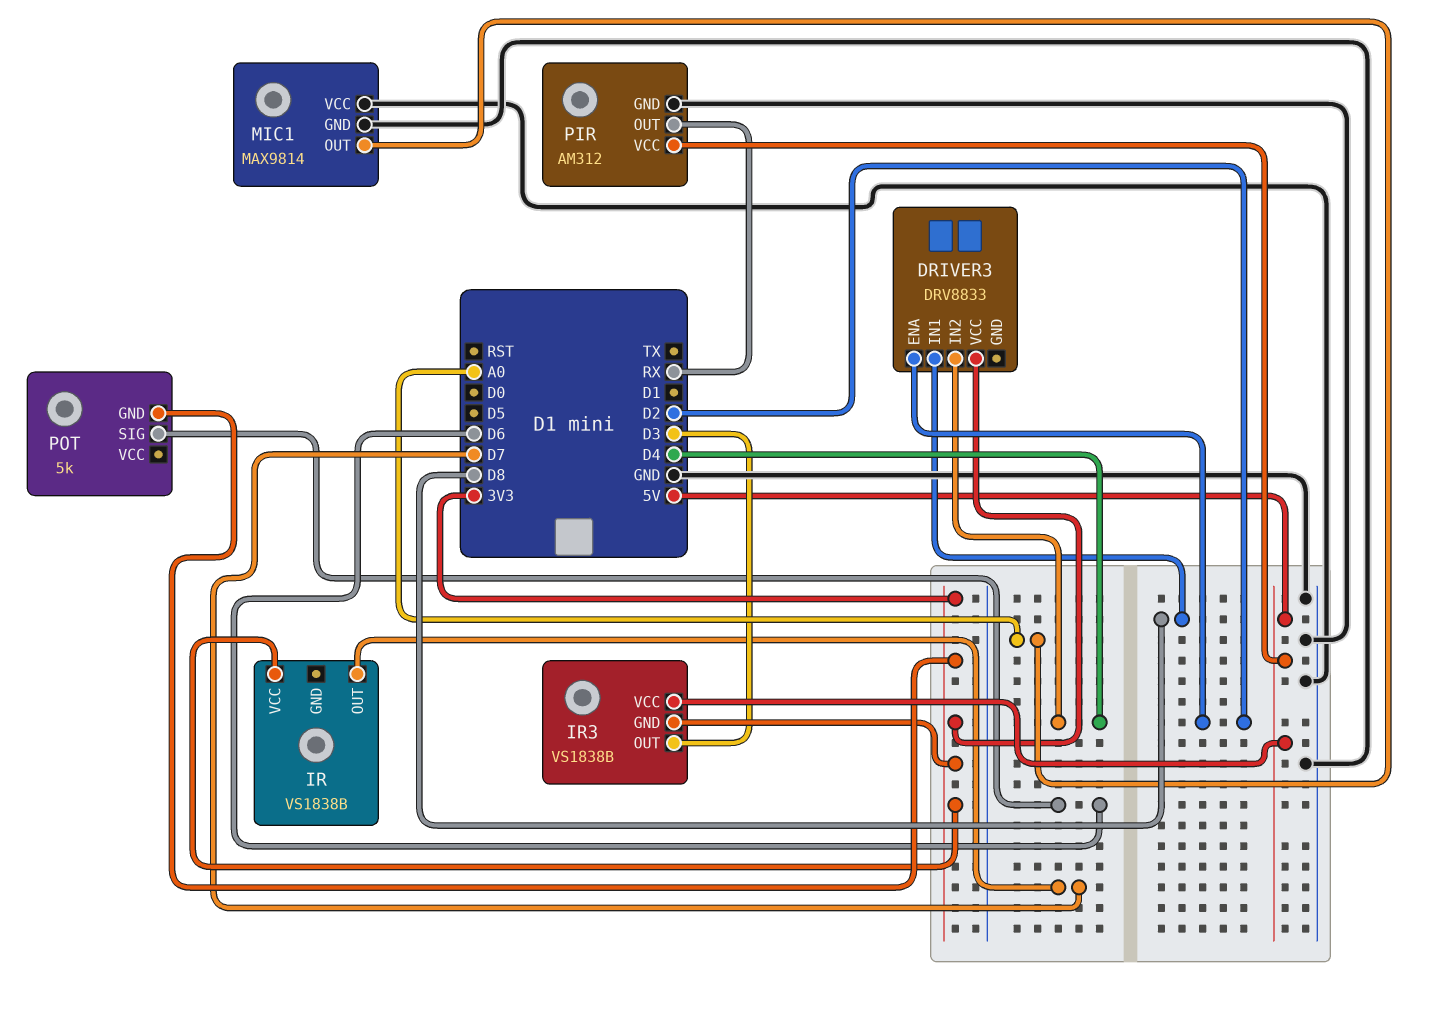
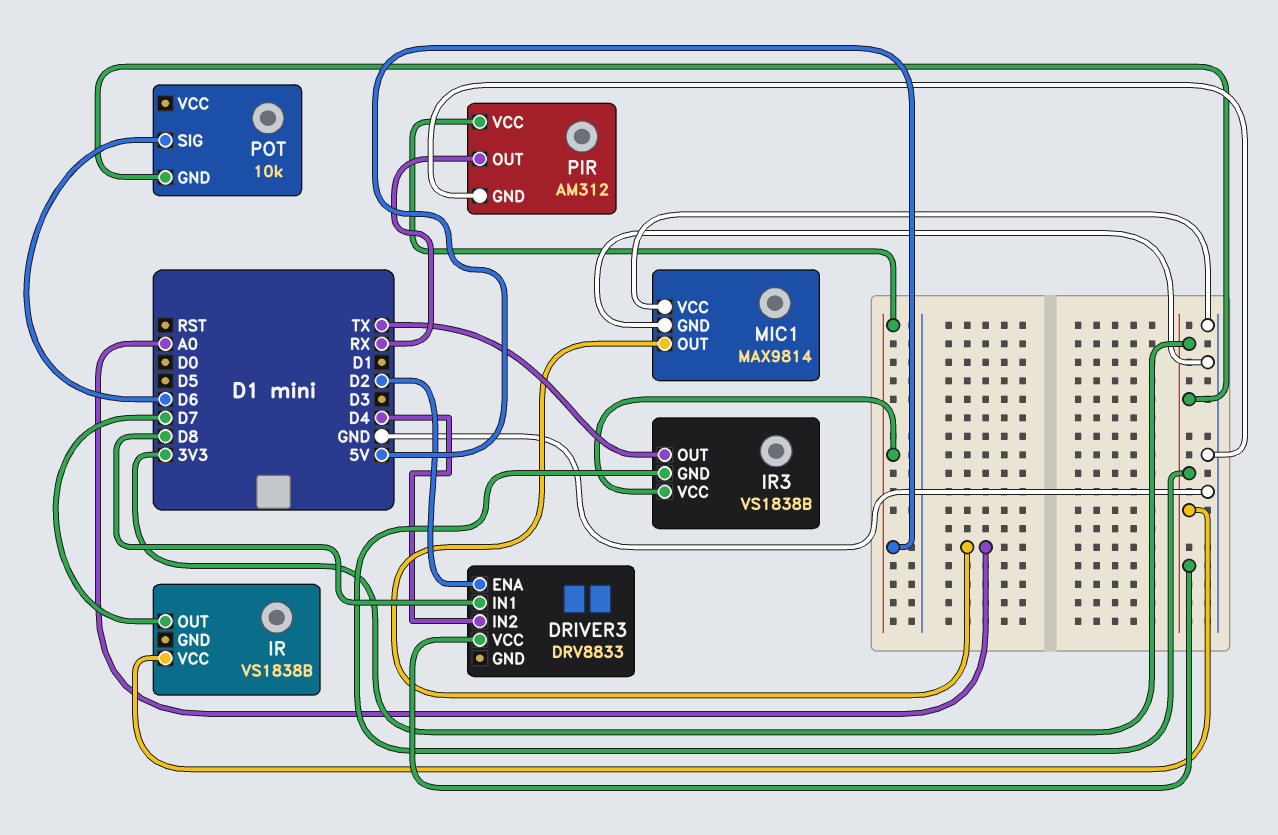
IR3 pin OUT: D3 -> TX
POT: 5k -> 10k

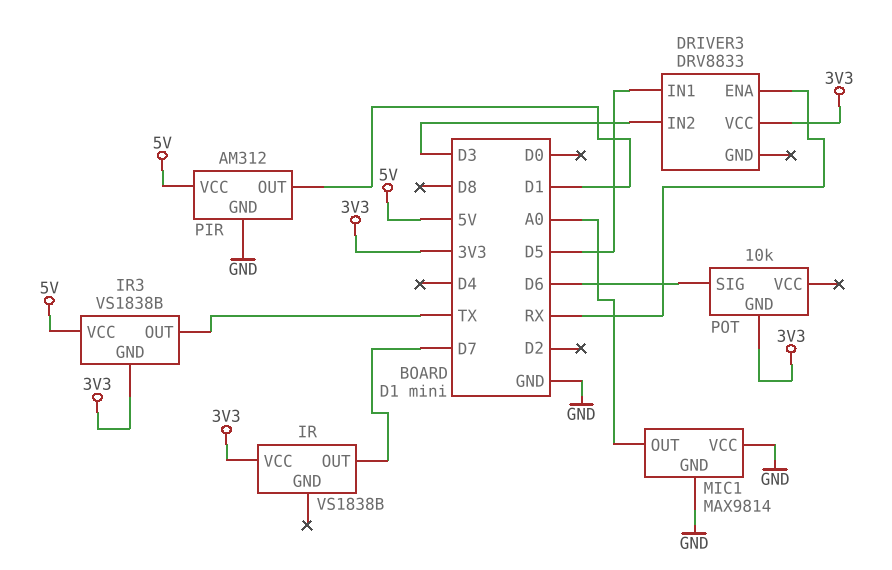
DRIVER3 pin ENA: D2 -> RX
DRIVER3 pin IN1: D8 -> D5
DRIVER3 pin IN2: D4 -> D3
PIR pin OUT: RX -> D1

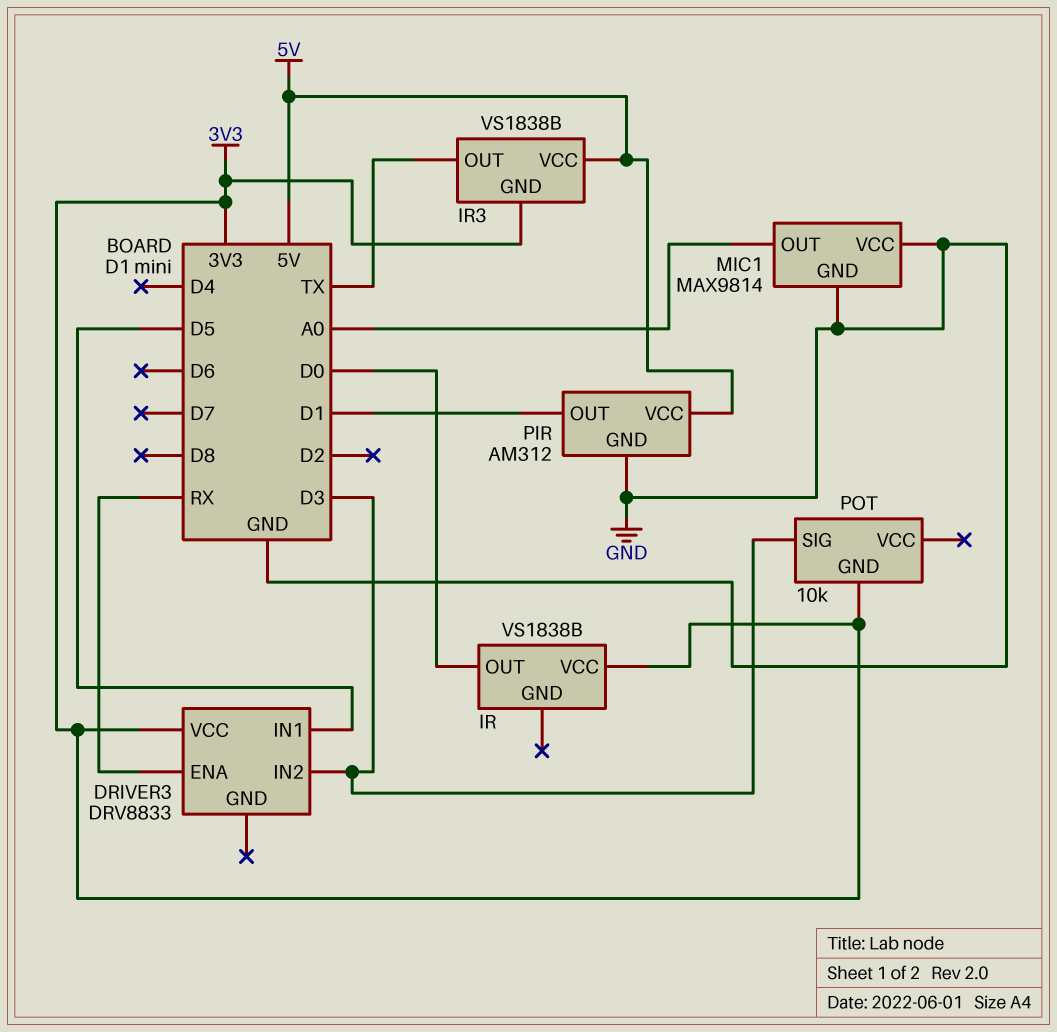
IR pin OUT: D7 -> D0
POT pin SIG: D6 -> D3

